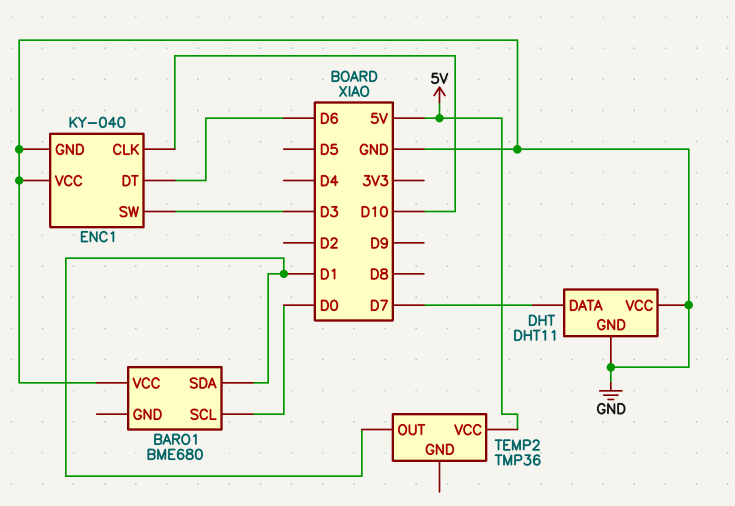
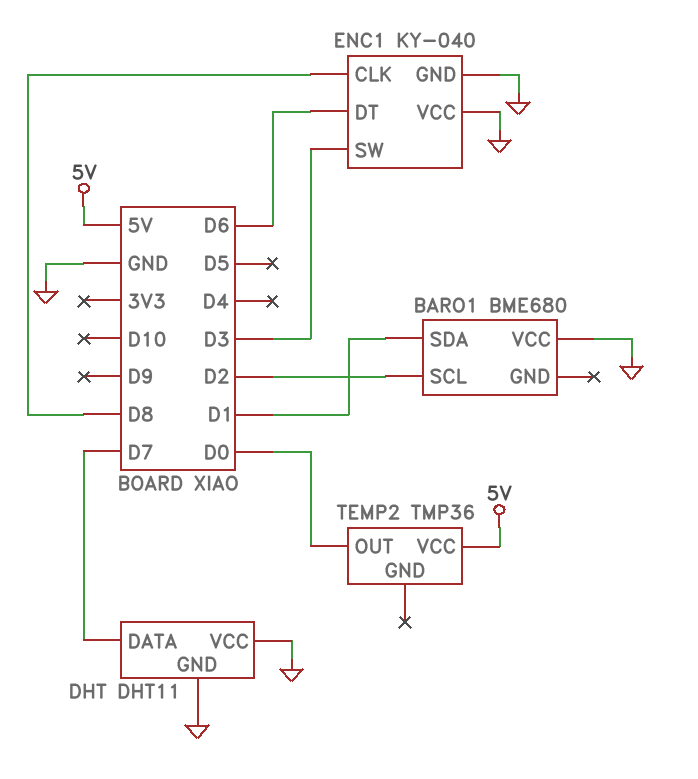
BARO1 pin SCL: D0 -> D2
ENC1 pin CLK: D10 -> D8
TEMP2 pin OUT: D1 -> D0

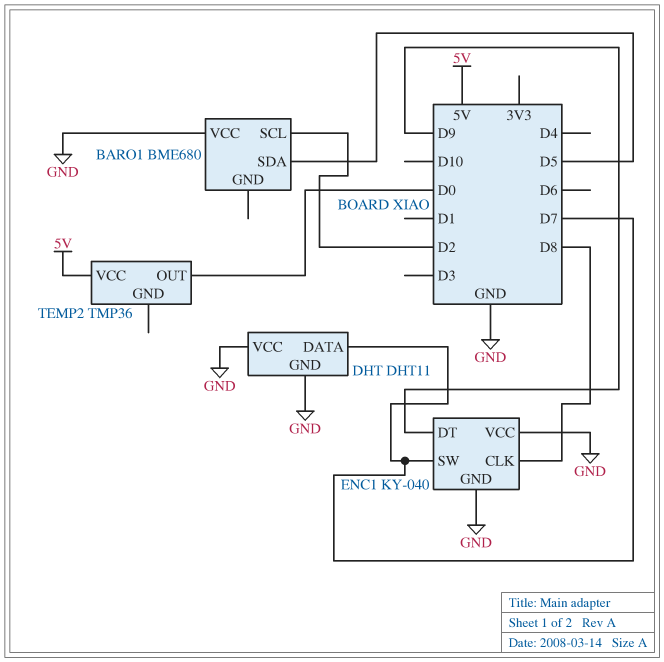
BARO1 pin SDA: D1 -> D5
ENC1 pin DT: D6 -> D9
ENC1 pin SW: D3 -> D7

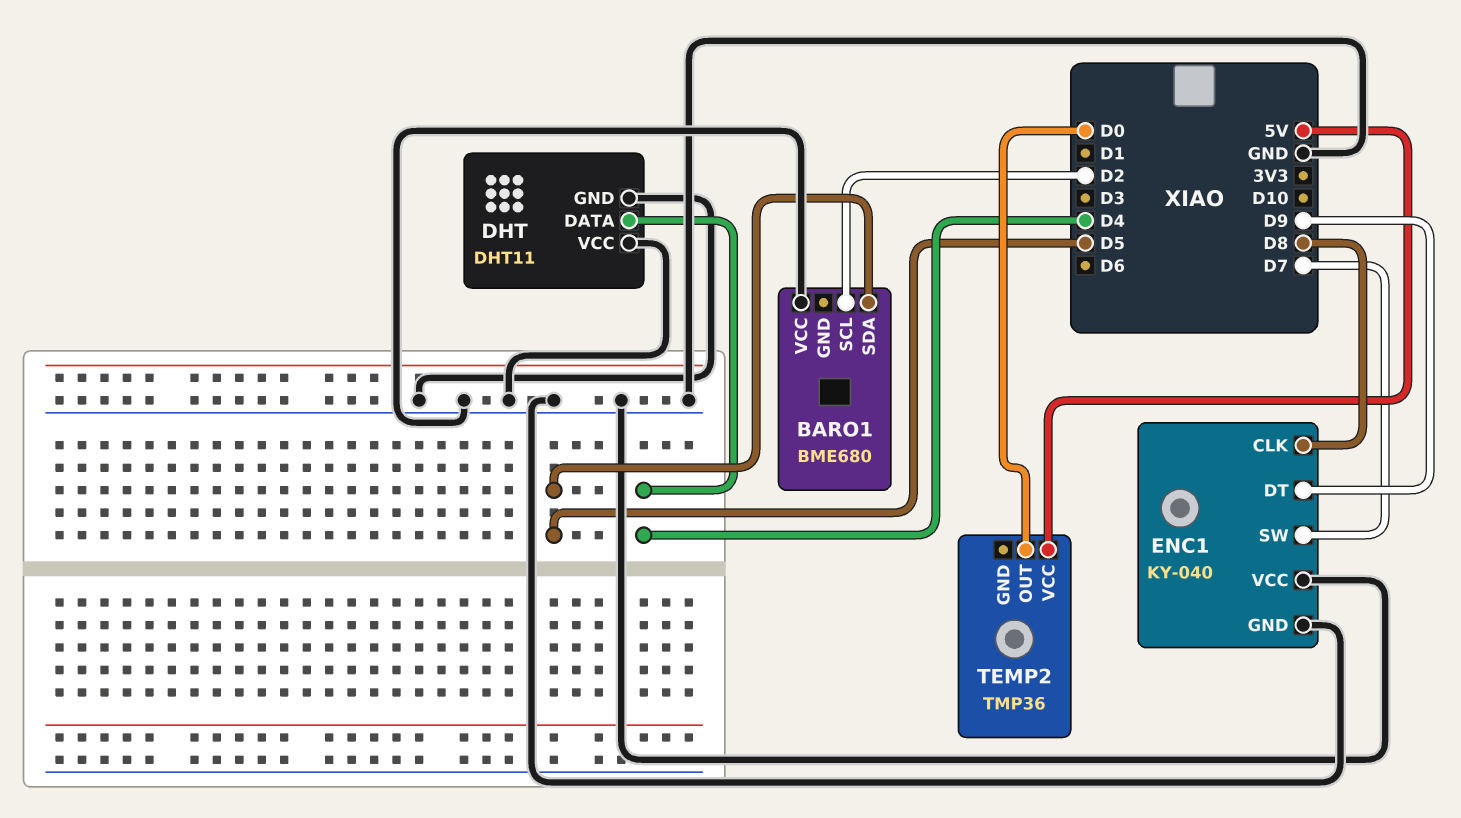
DHT pin DATA: D7 -> D4

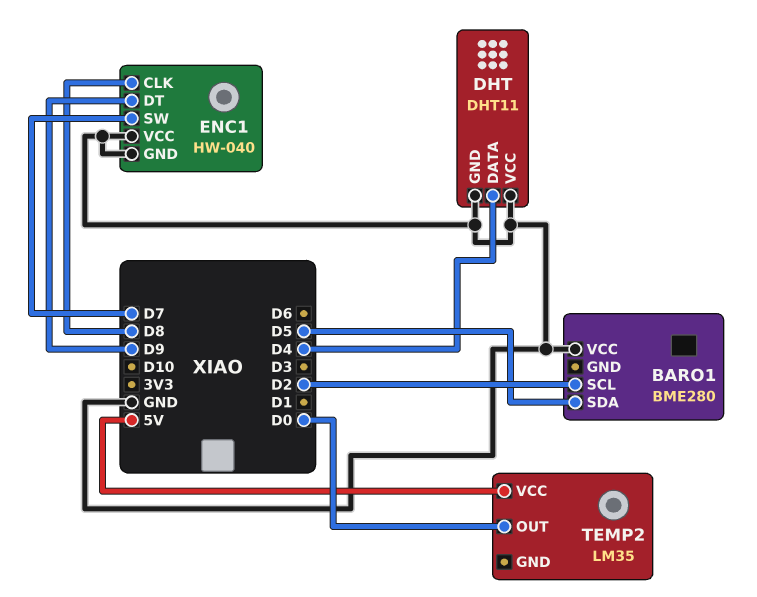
BARO1: BME680 -> BME280
ENC1: KY-040 -> HW-040
TEMP2: TMP36 -> LM35

